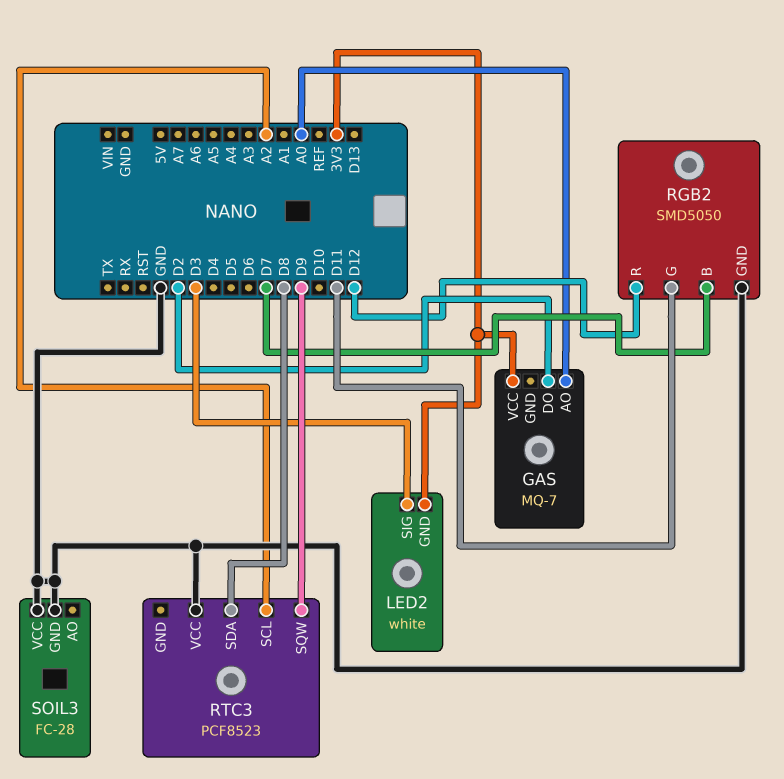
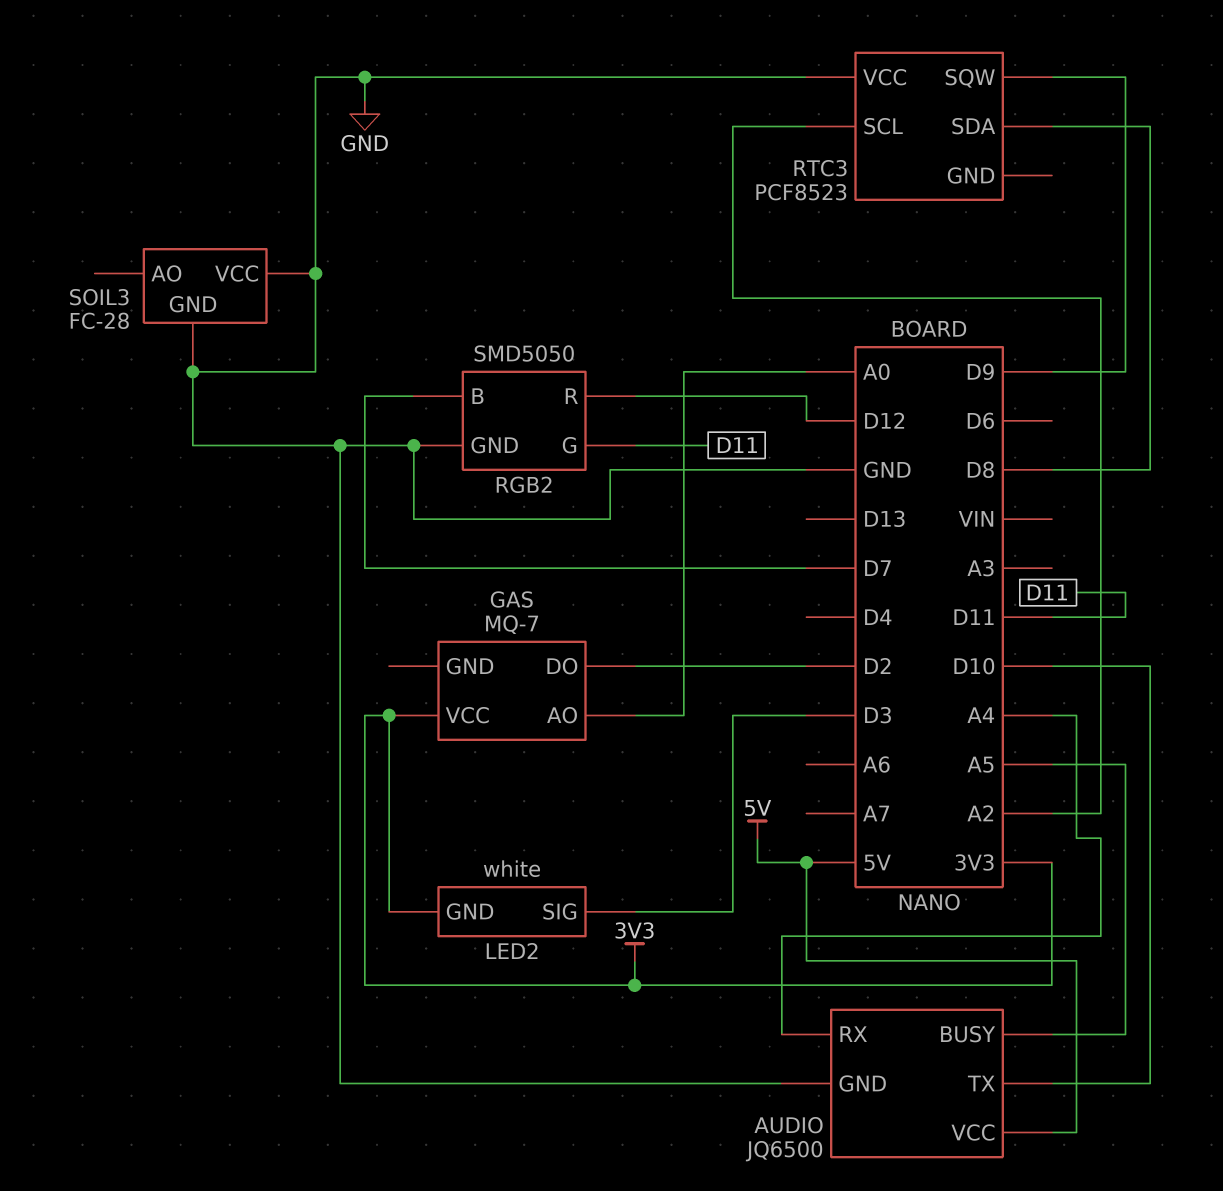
AUDIO: none -> JQ6500
AUDIO pin BUSY: none -> A5
AUDIO pin GND: none -> GND
AUDIO pin RX: none -> A4
AUDIO pin TX: none -> D10
AUDIO pin VCC: none -> 5V

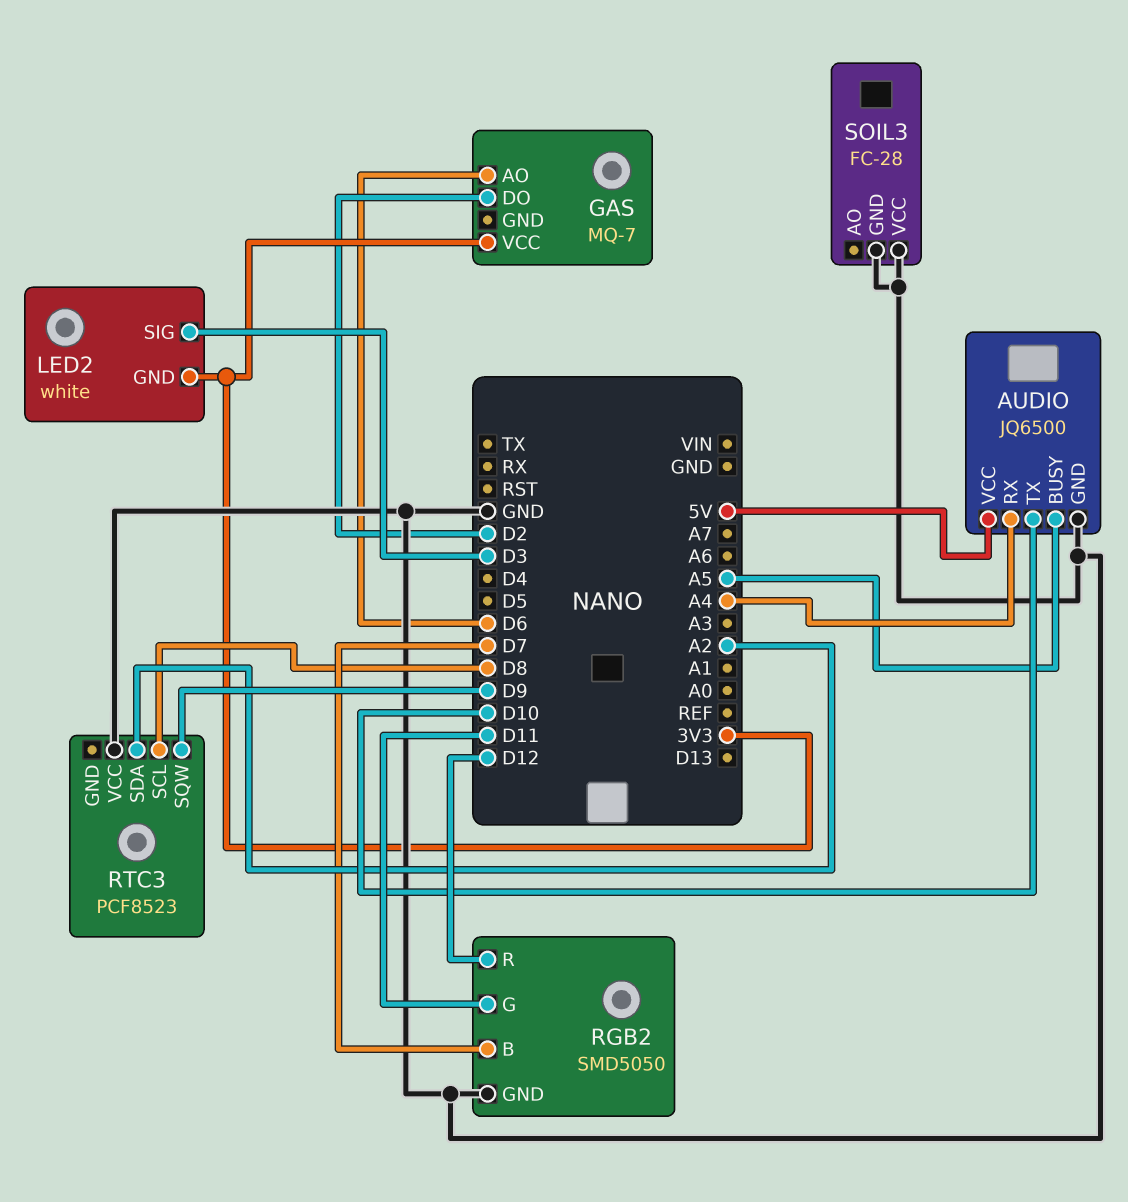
GAS pin AO: A0 -> D6
RTC3 pin SCL: A2 -> D8
RTC3 pin SDA: D8 -> A2

